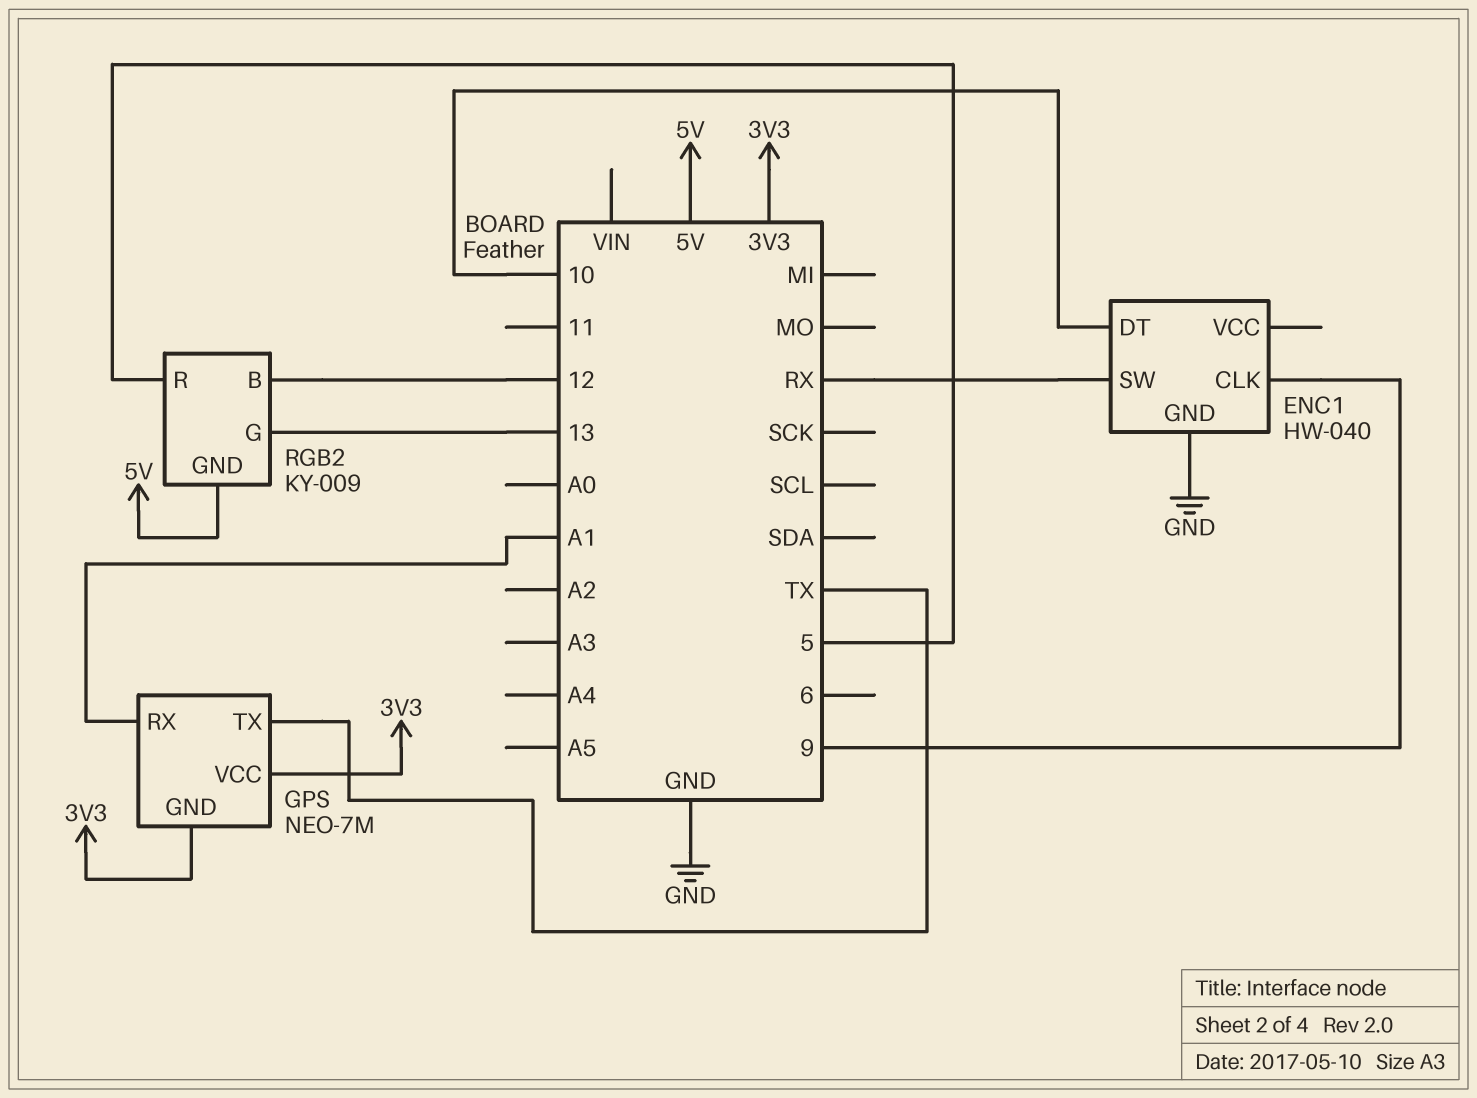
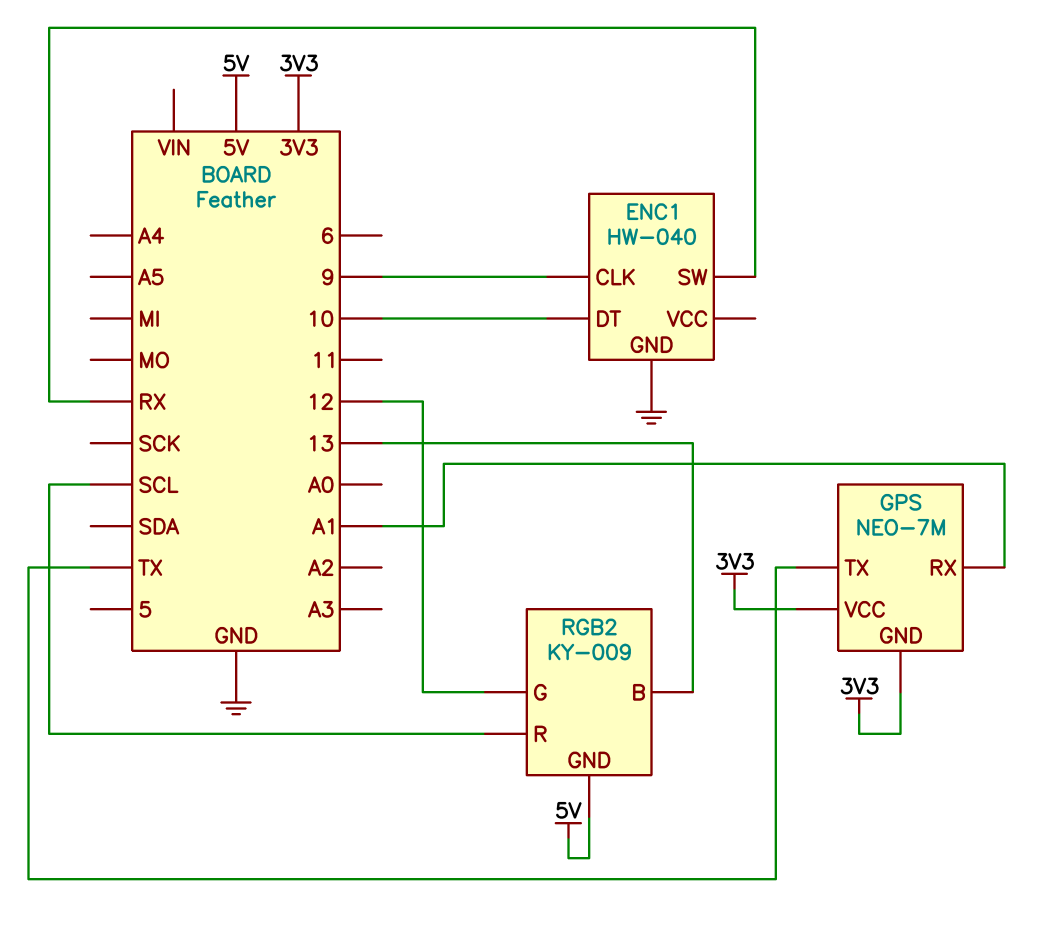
RGB2 pin B: 12 -> 13
RGB2 pin G: 13 -> 12
RGB2 pin R: 5 -> SCL

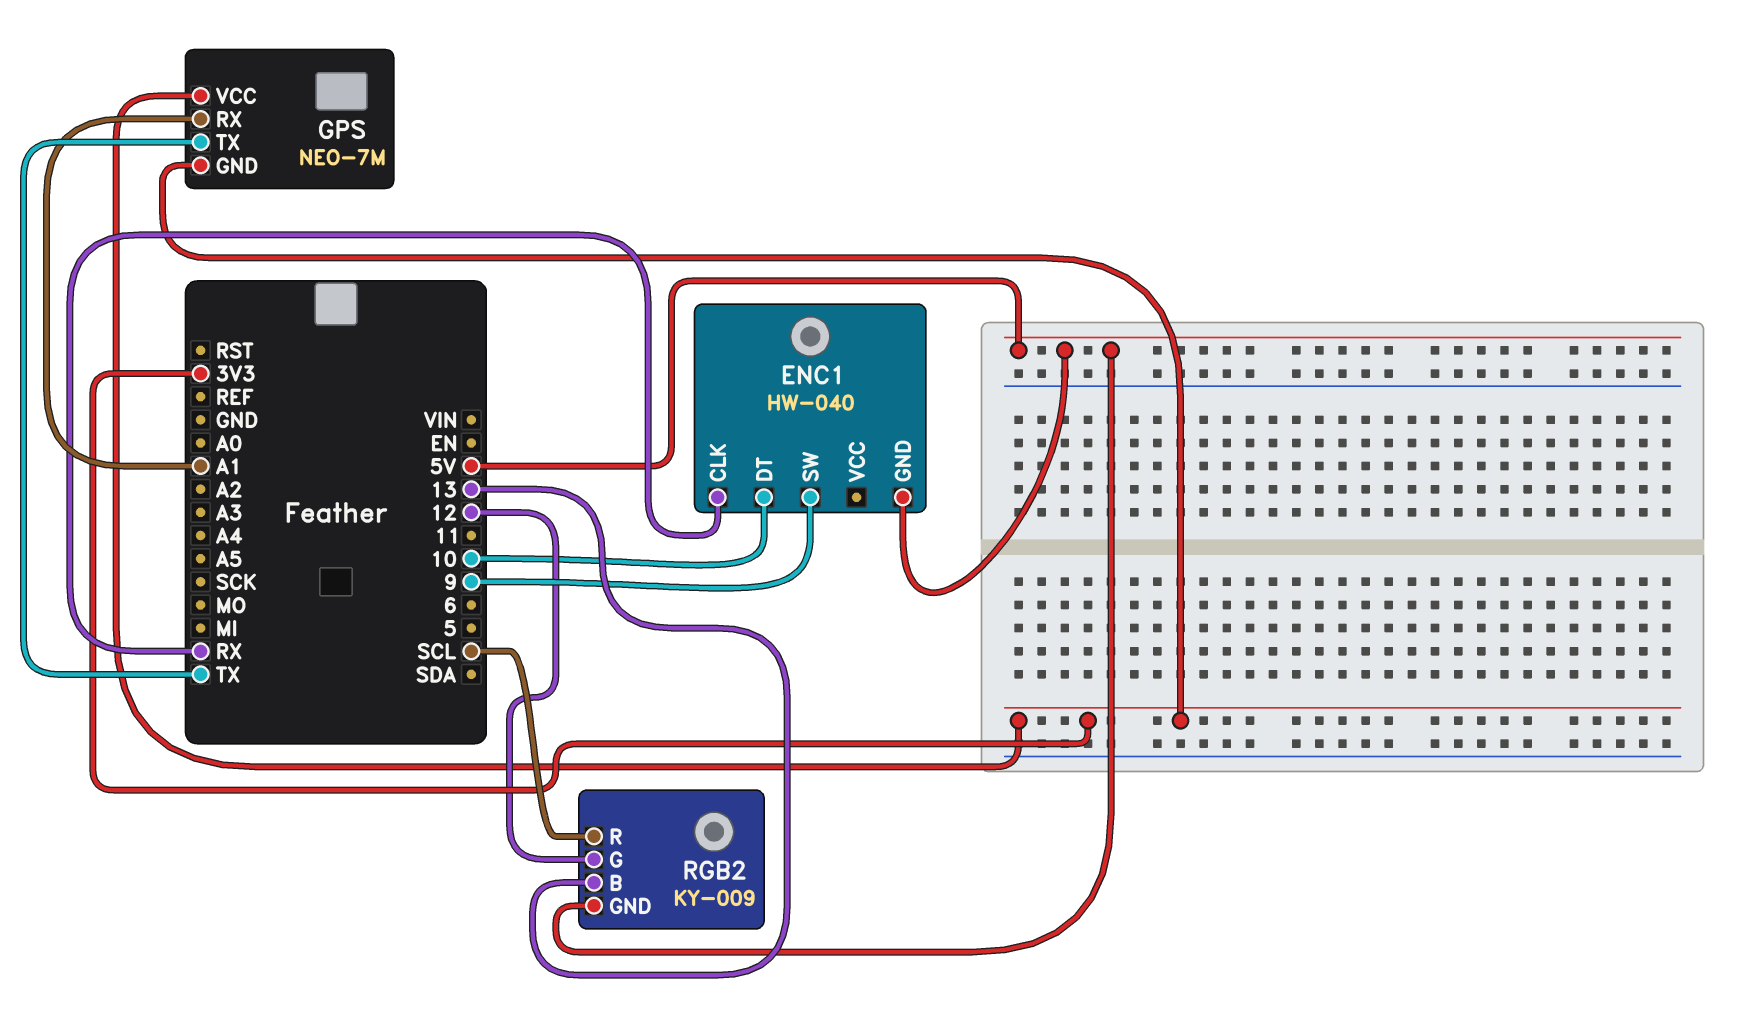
ENC1 pin CLK: 9 -> RX
ENC1 pin GND: GND -> 5V
ENC1 pin SW: RX -> 9

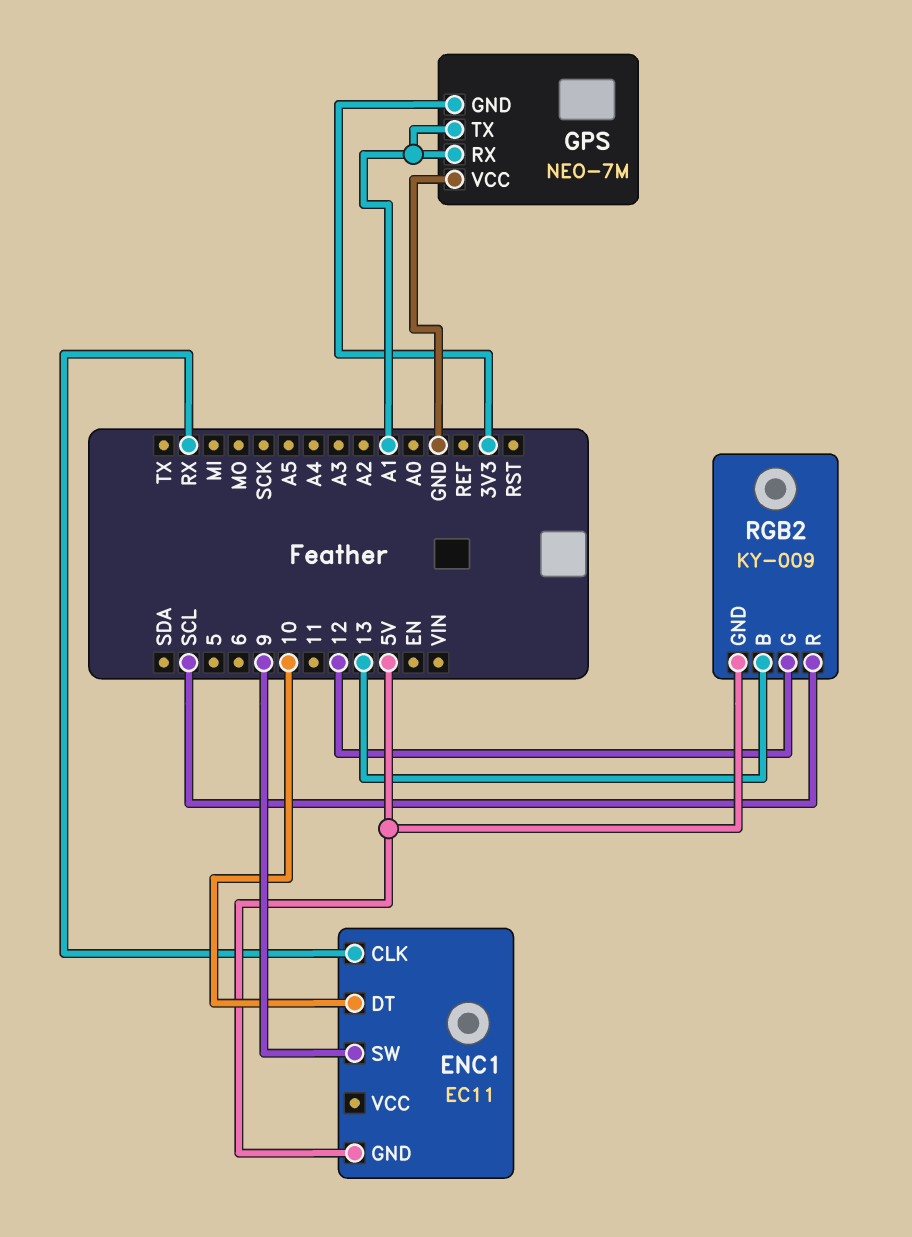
ENC1: HW-040 -> EC11
GPS pin TX: TX -> A1
GPS pin VCC: 3V3 -> GND

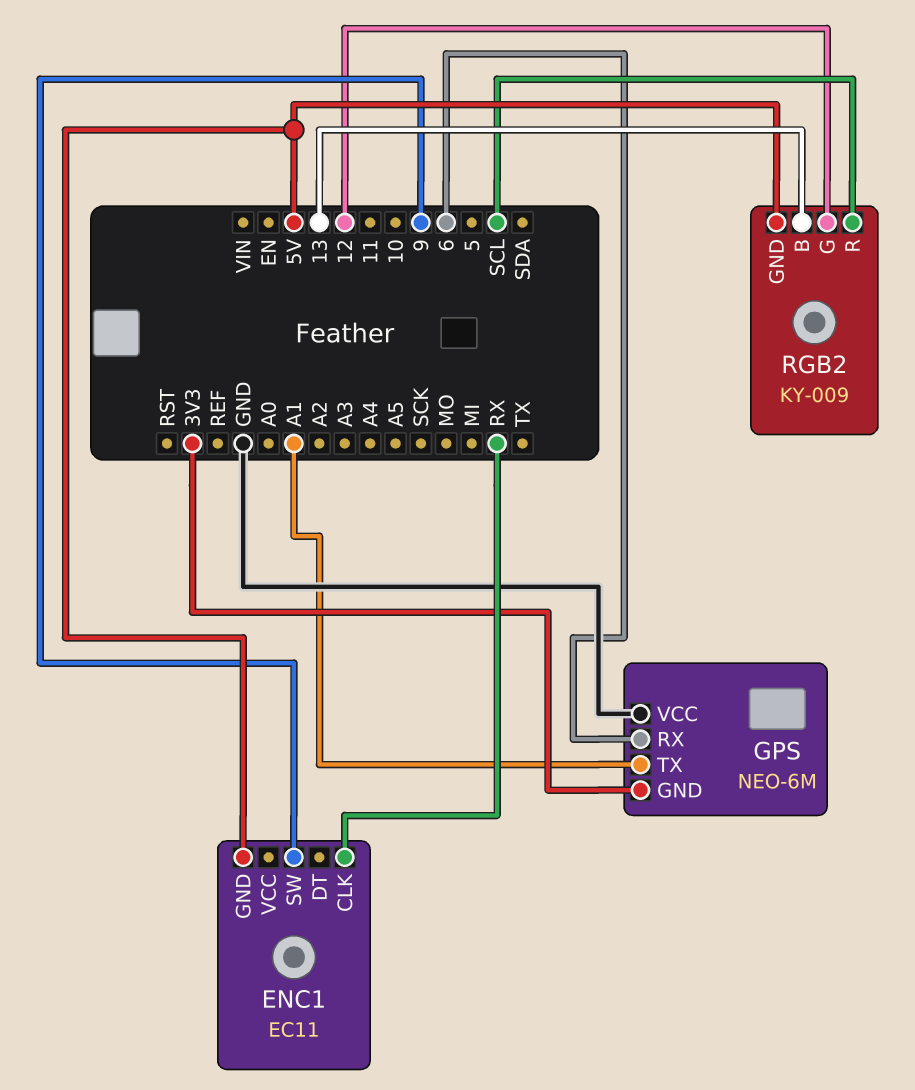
ENC1 pin DT: 10 -> none
GPS: NEO-7M -> NEO-6M
GPS pin RX: A1 -> 6

